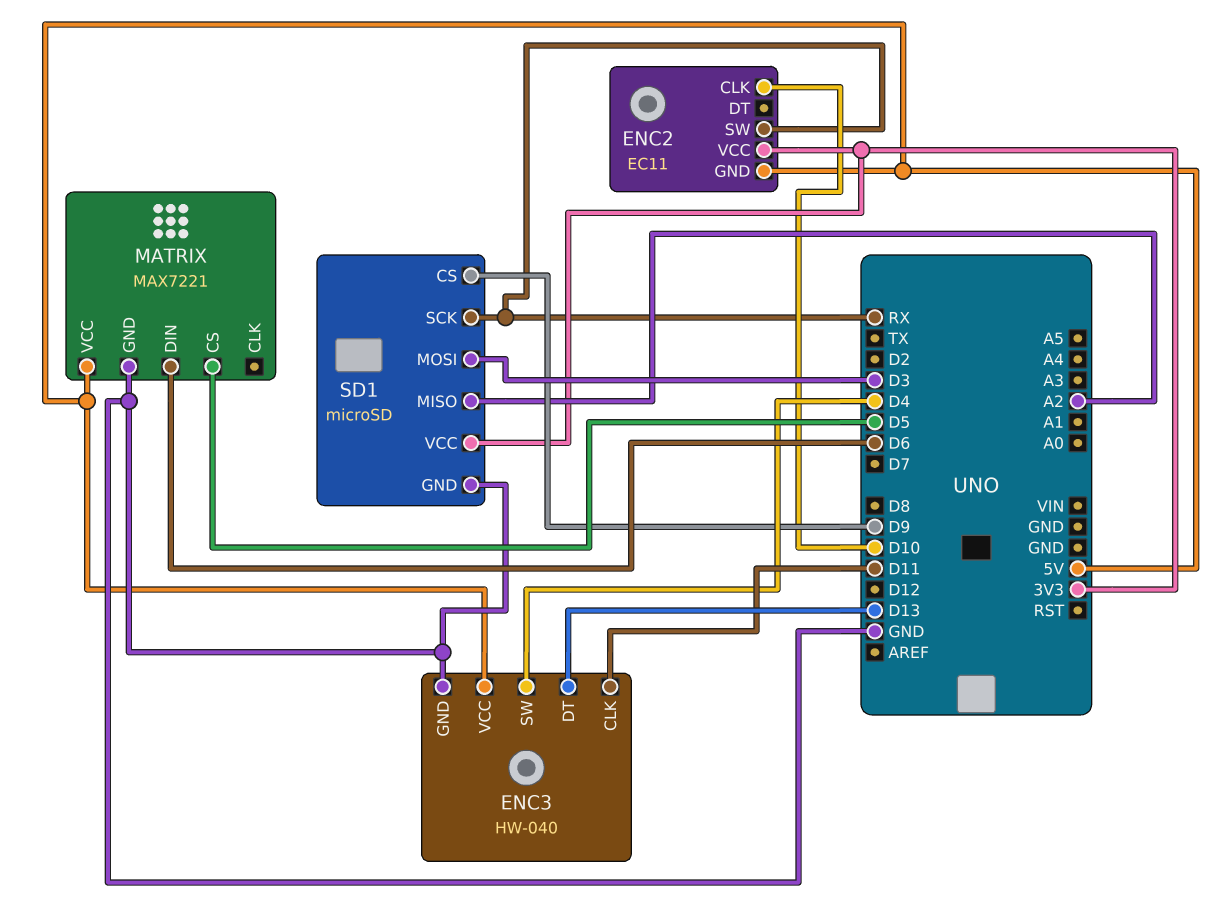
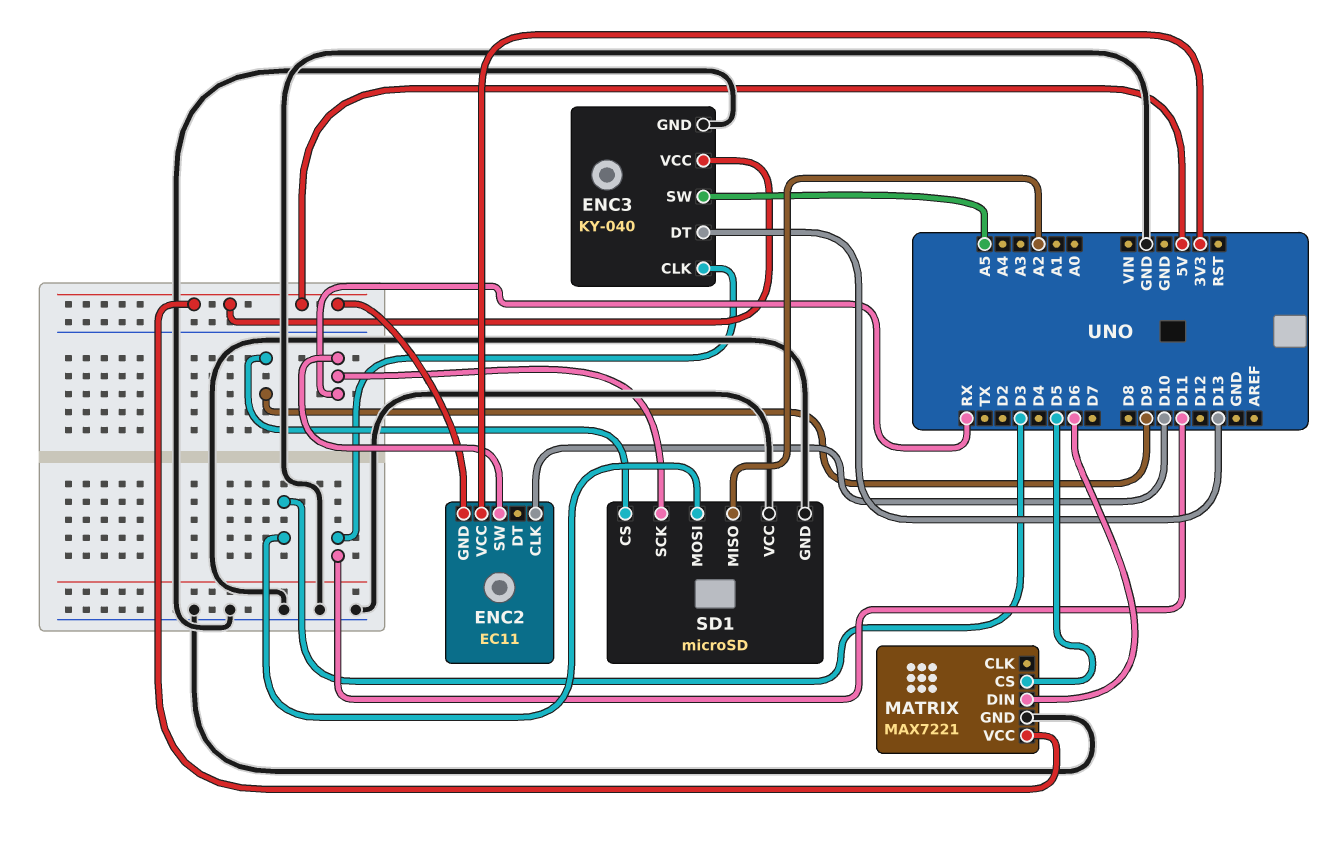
ENC3: HW-040 -> KY-040
ENC3 pin SW: D4 -> A5
SD1 pin VCC: 3V3 -> GND

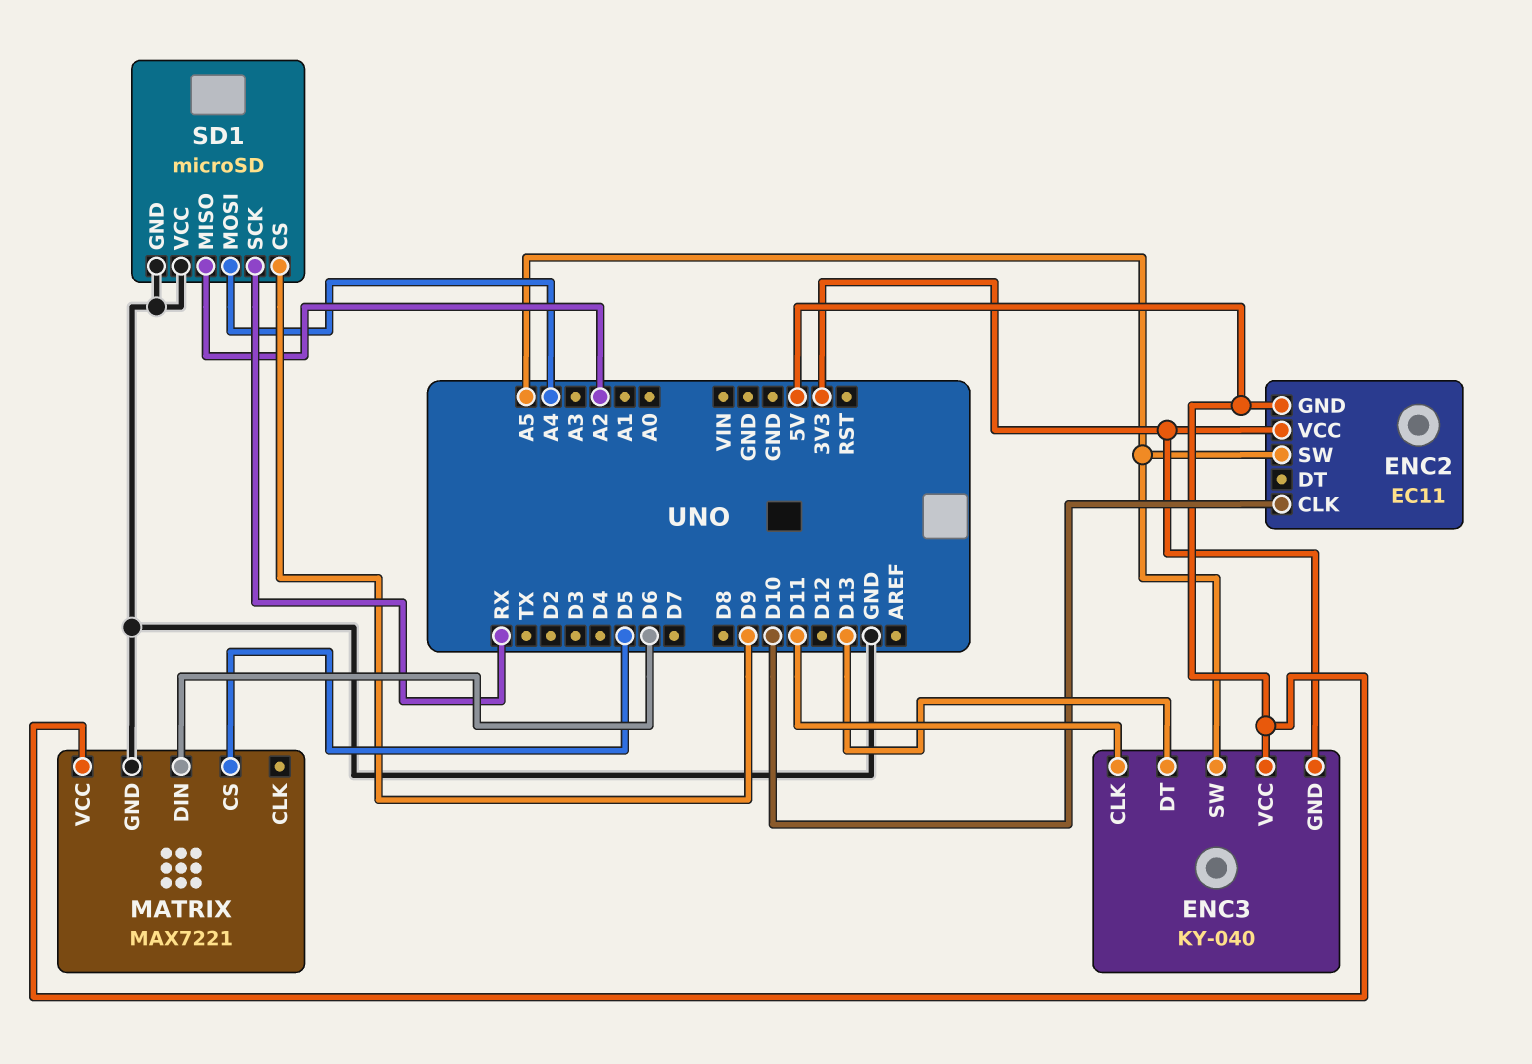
ENC2 pin SW: RX -> A5
ENC3 pin GND: GND -> 3V3
SD1 pin MOSI: D3 -> A4

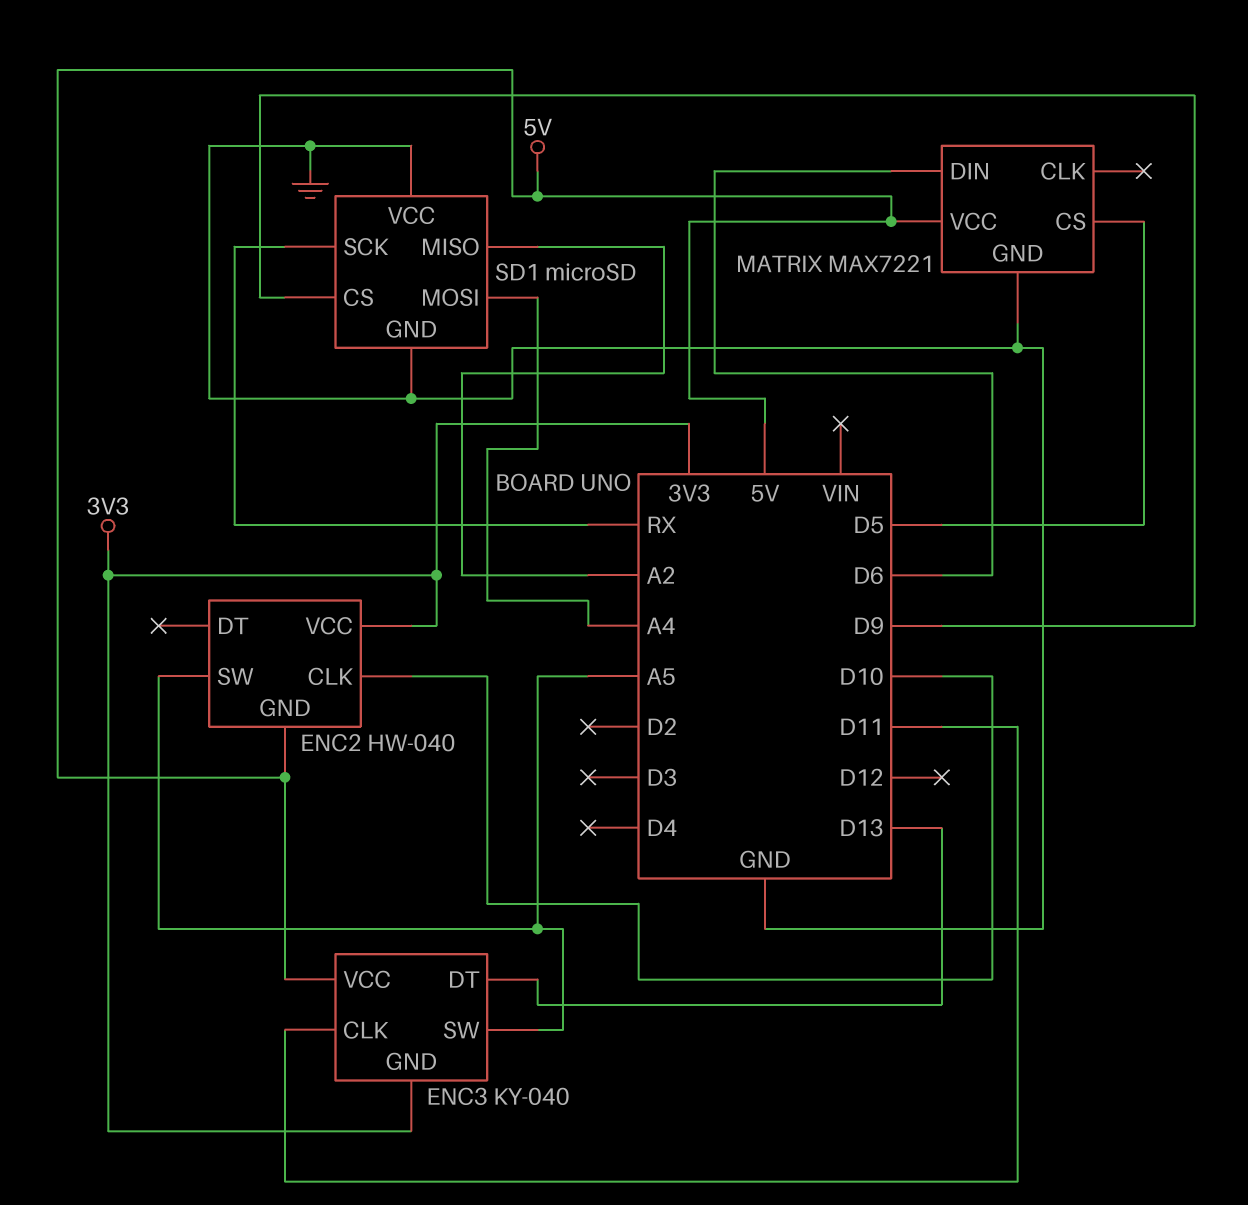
ENC2: EC11 -> HW-040

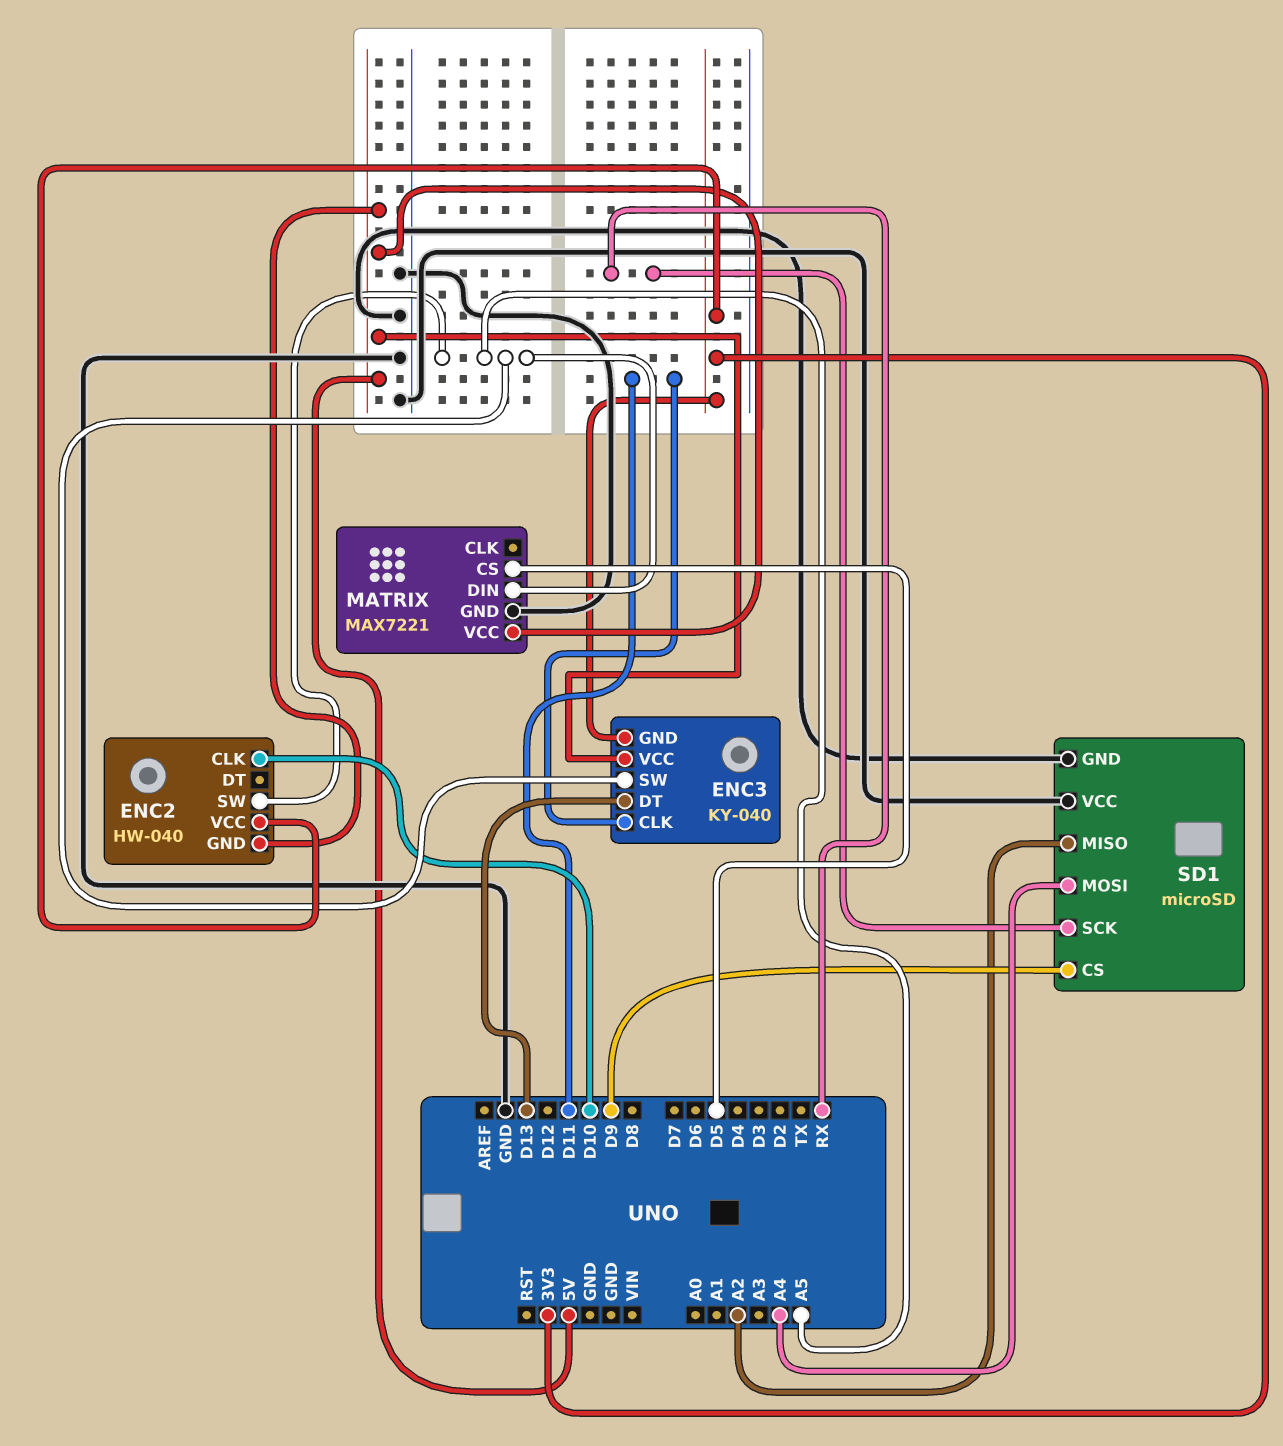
MATRIX pin DIN: D6 -> A5

